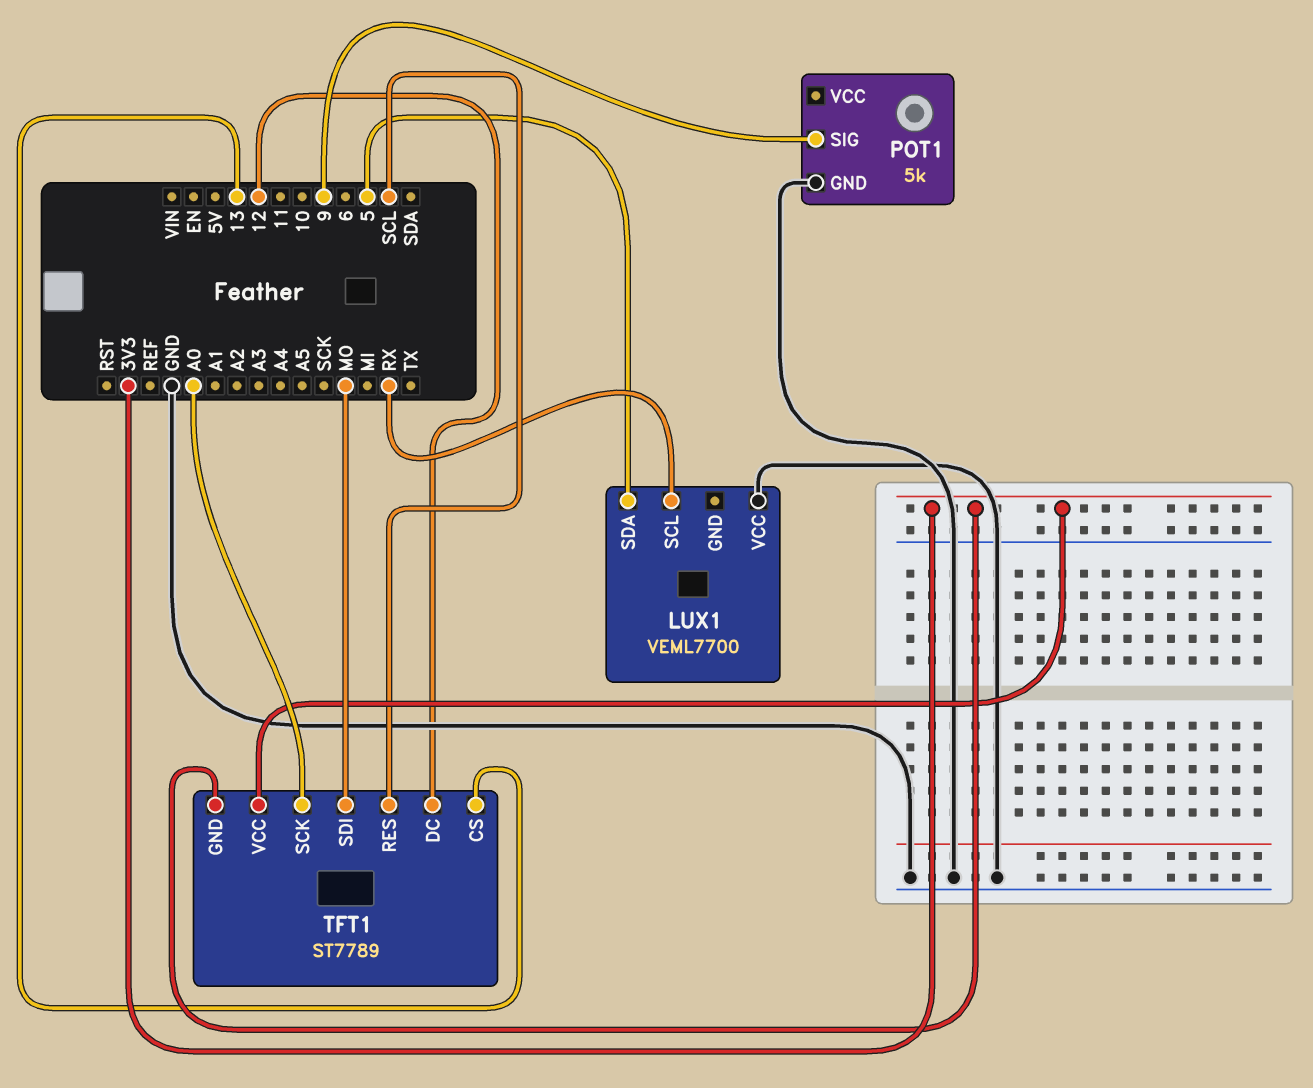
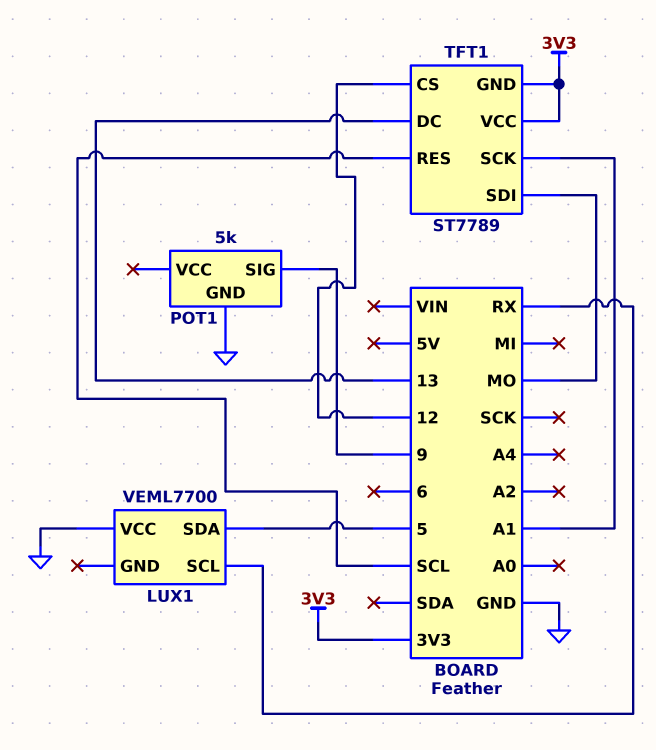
TFT1 pin CS: 13 -> 12
TFT1 pin DC: 12 -> 13
TFT1 pin SCK: A0 -> A1

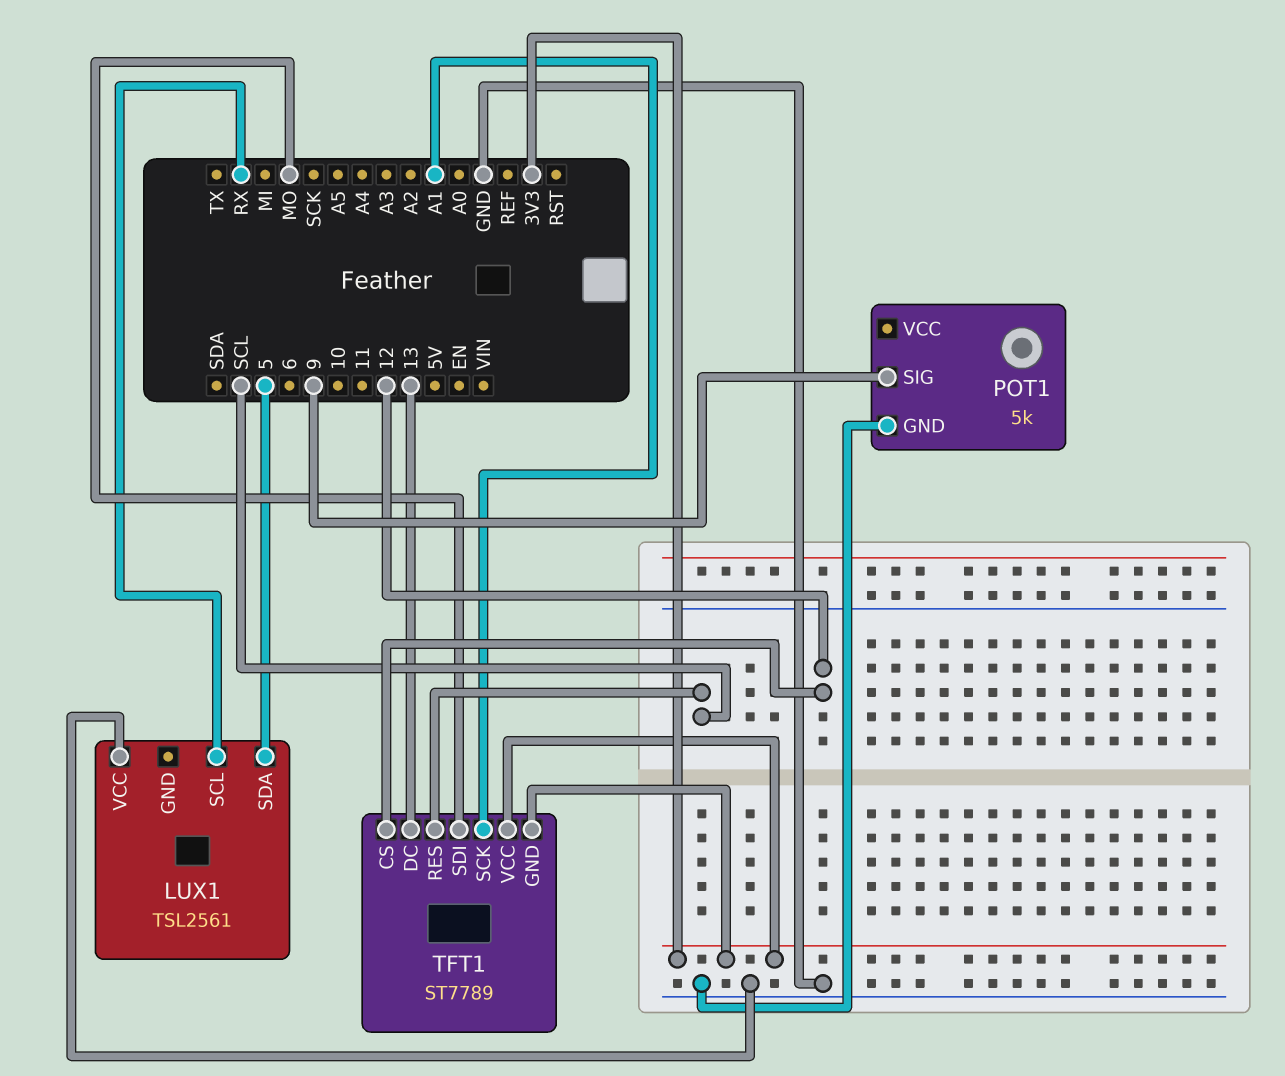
LUX1: VEML7700 -> TSL2561

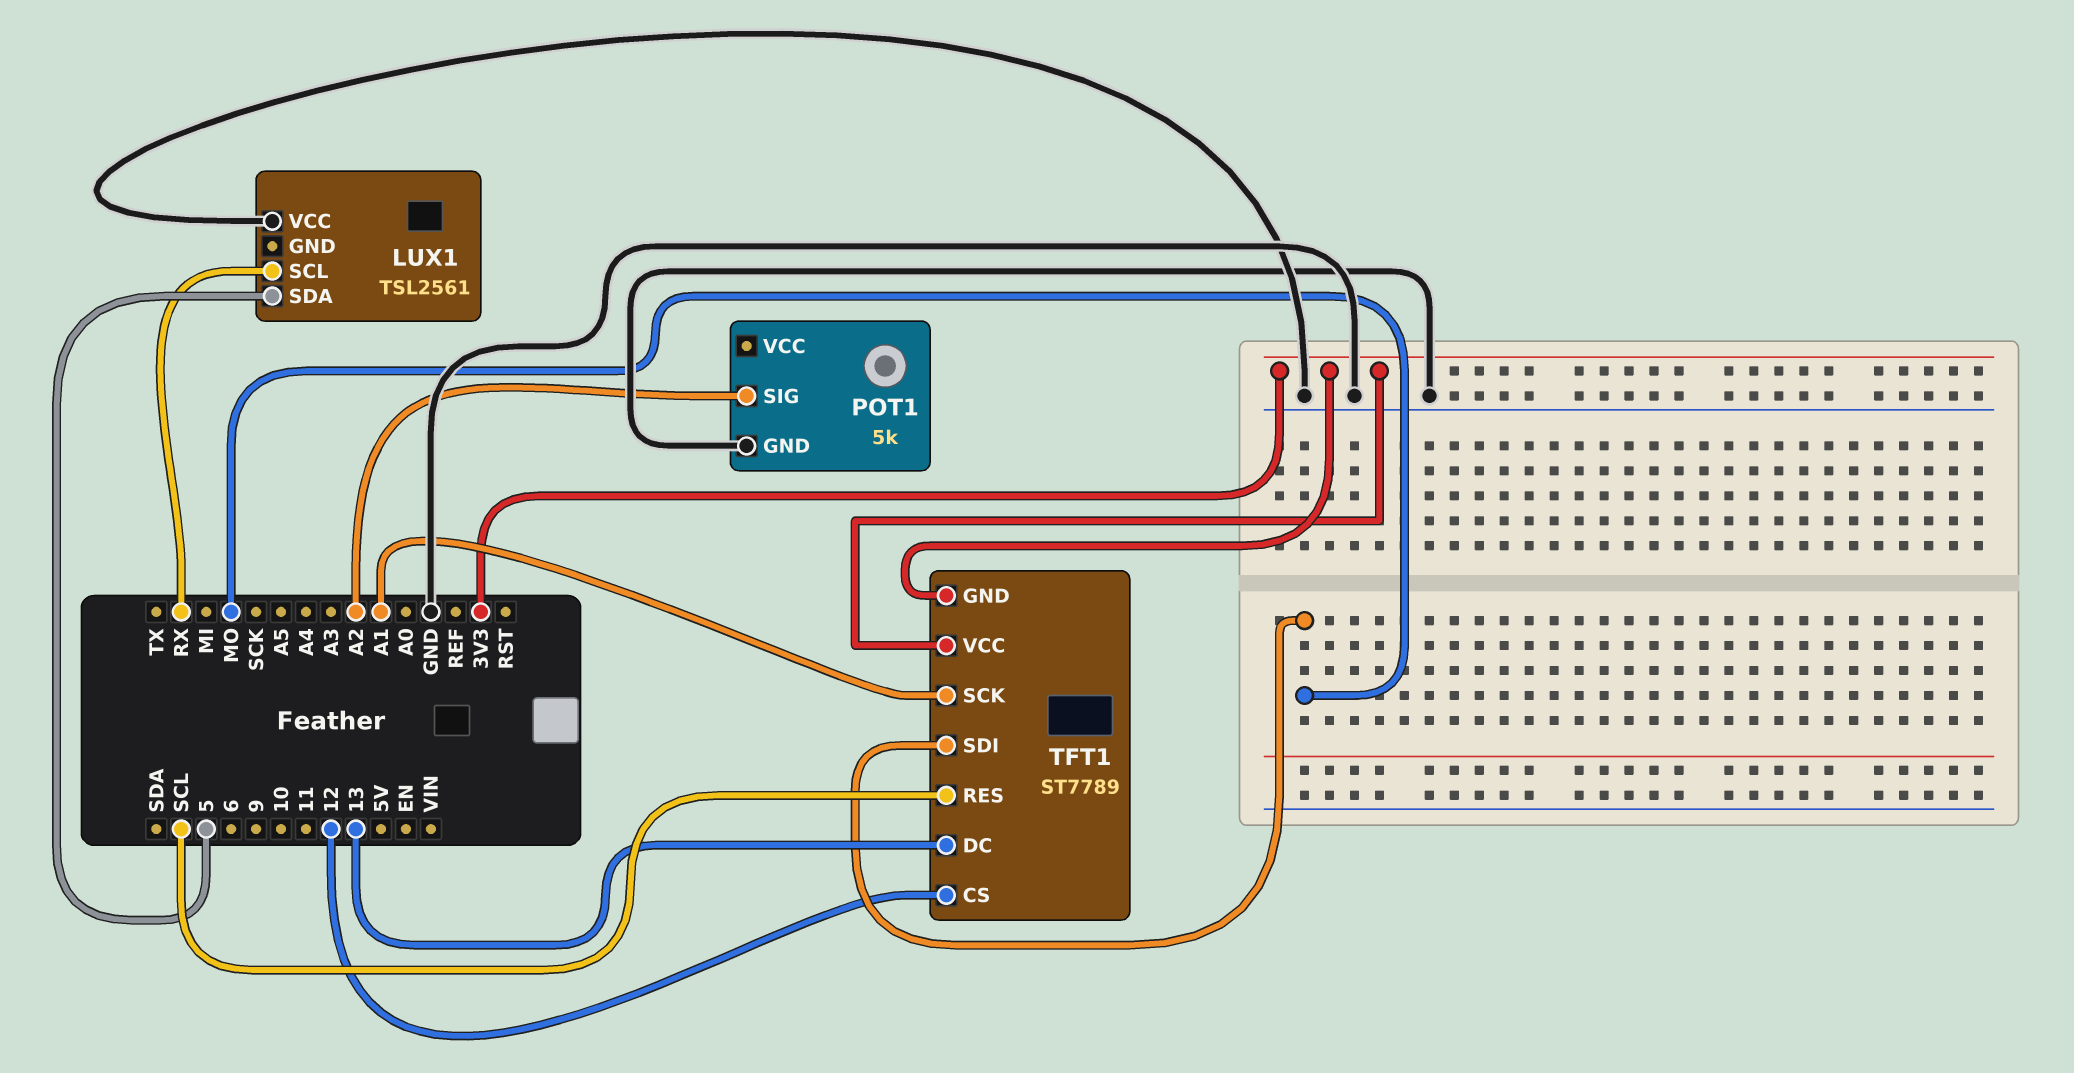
POT1 pin SIG: 9 -> A2

